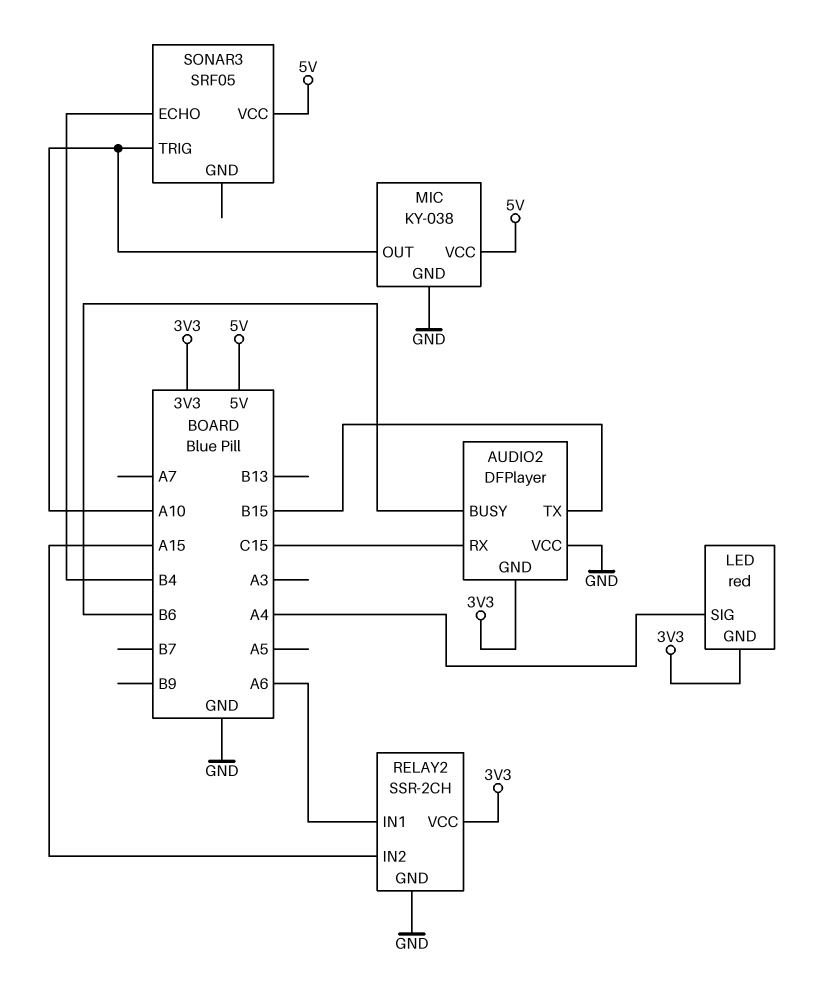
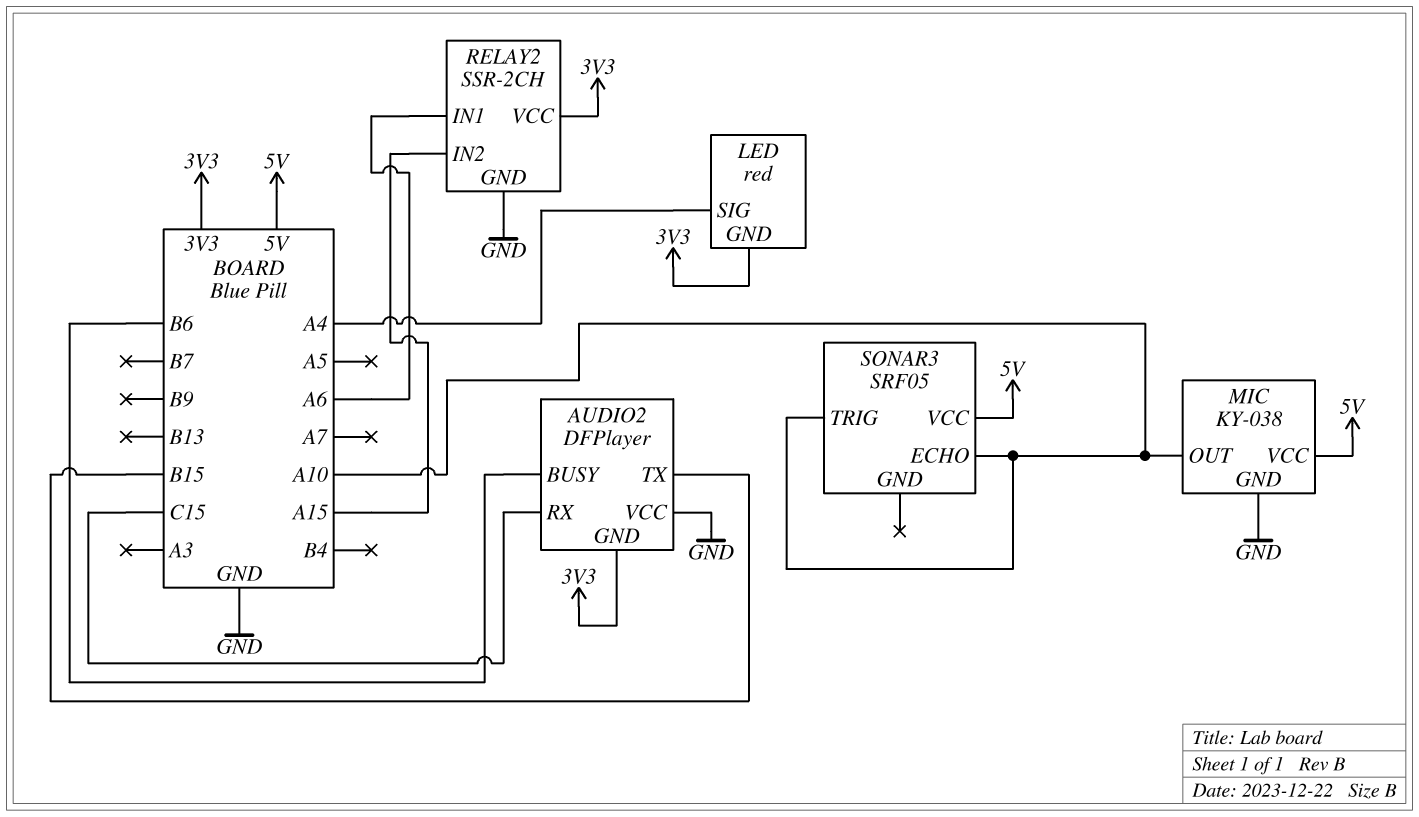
SONAR3 pin ECHO: B4 -> A10

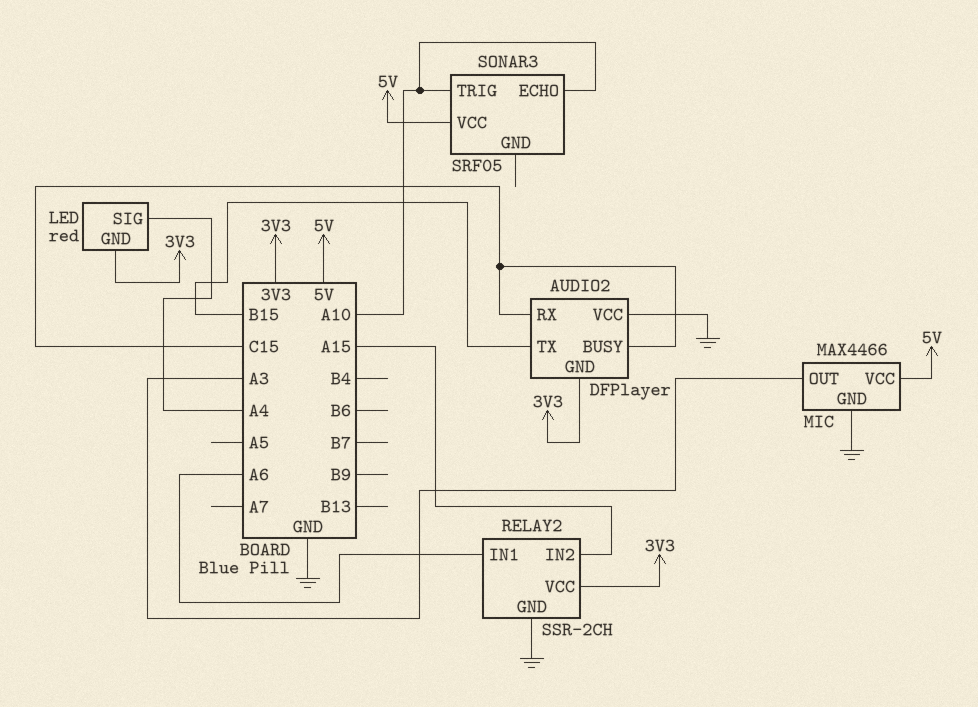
AUDIO2 pin BUSY: B6 -> C15
MIC: KY-038 -> MAX4466
MIC pin OUT: A10 -> A3

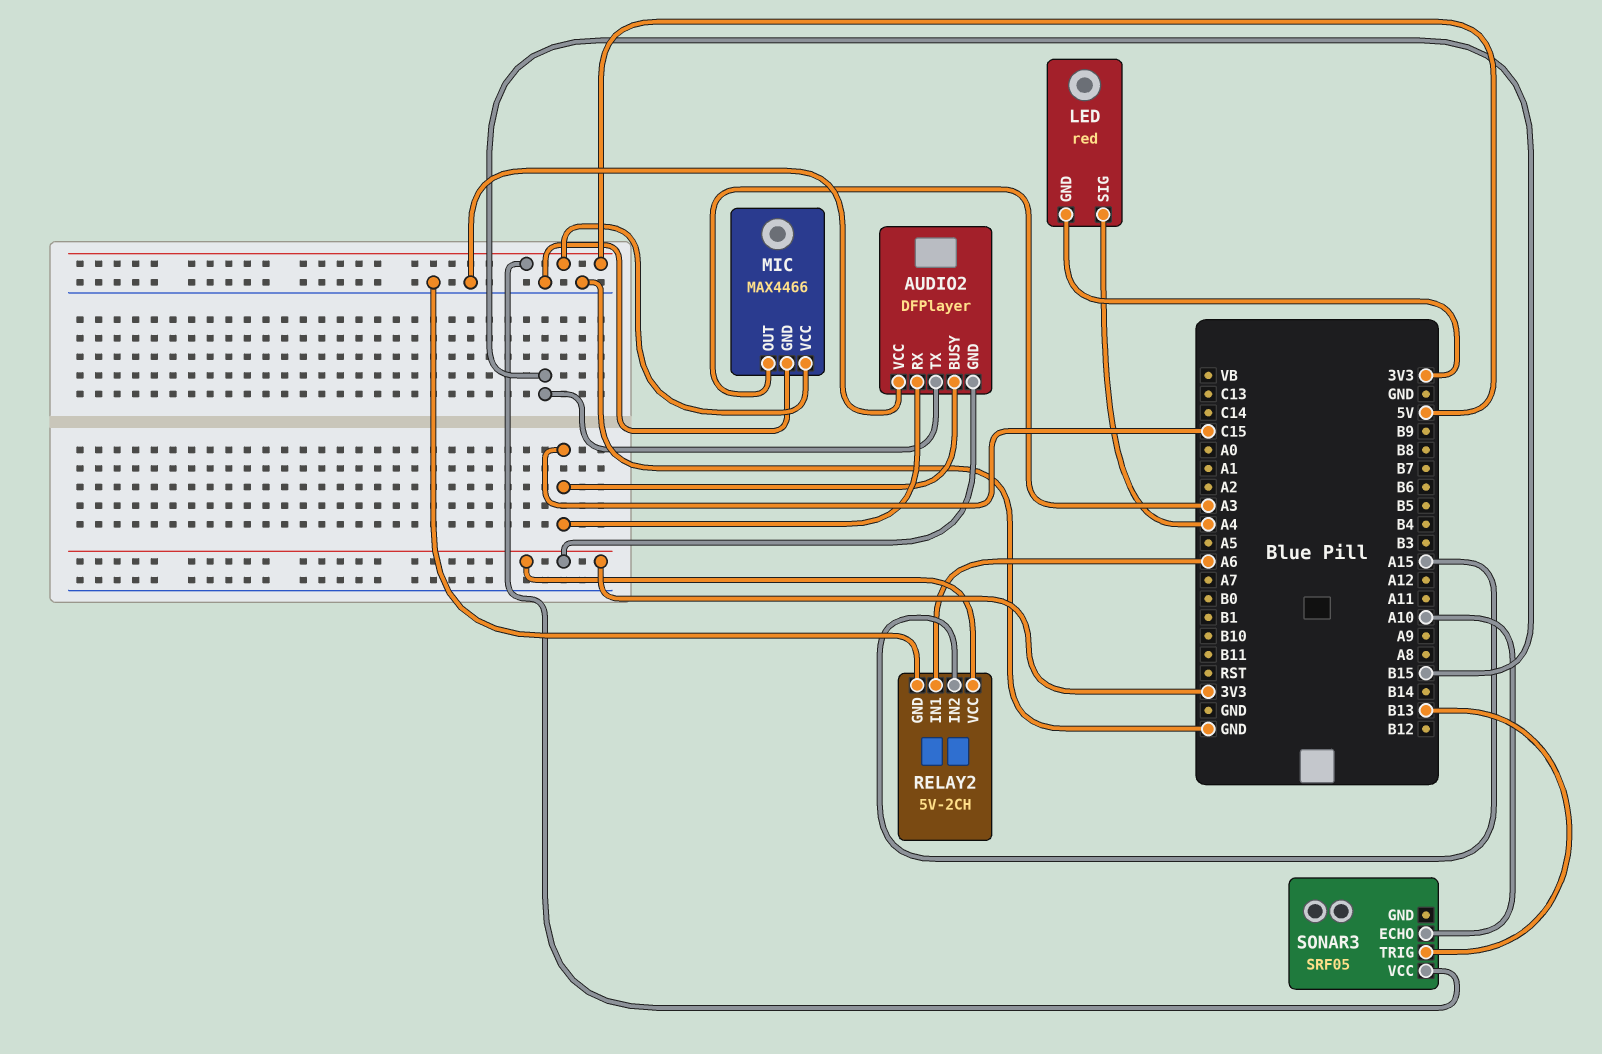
RELAY2: SSR-2CH -> 5V-2CH
SONAR3 pin TRIG: A10 -> B13

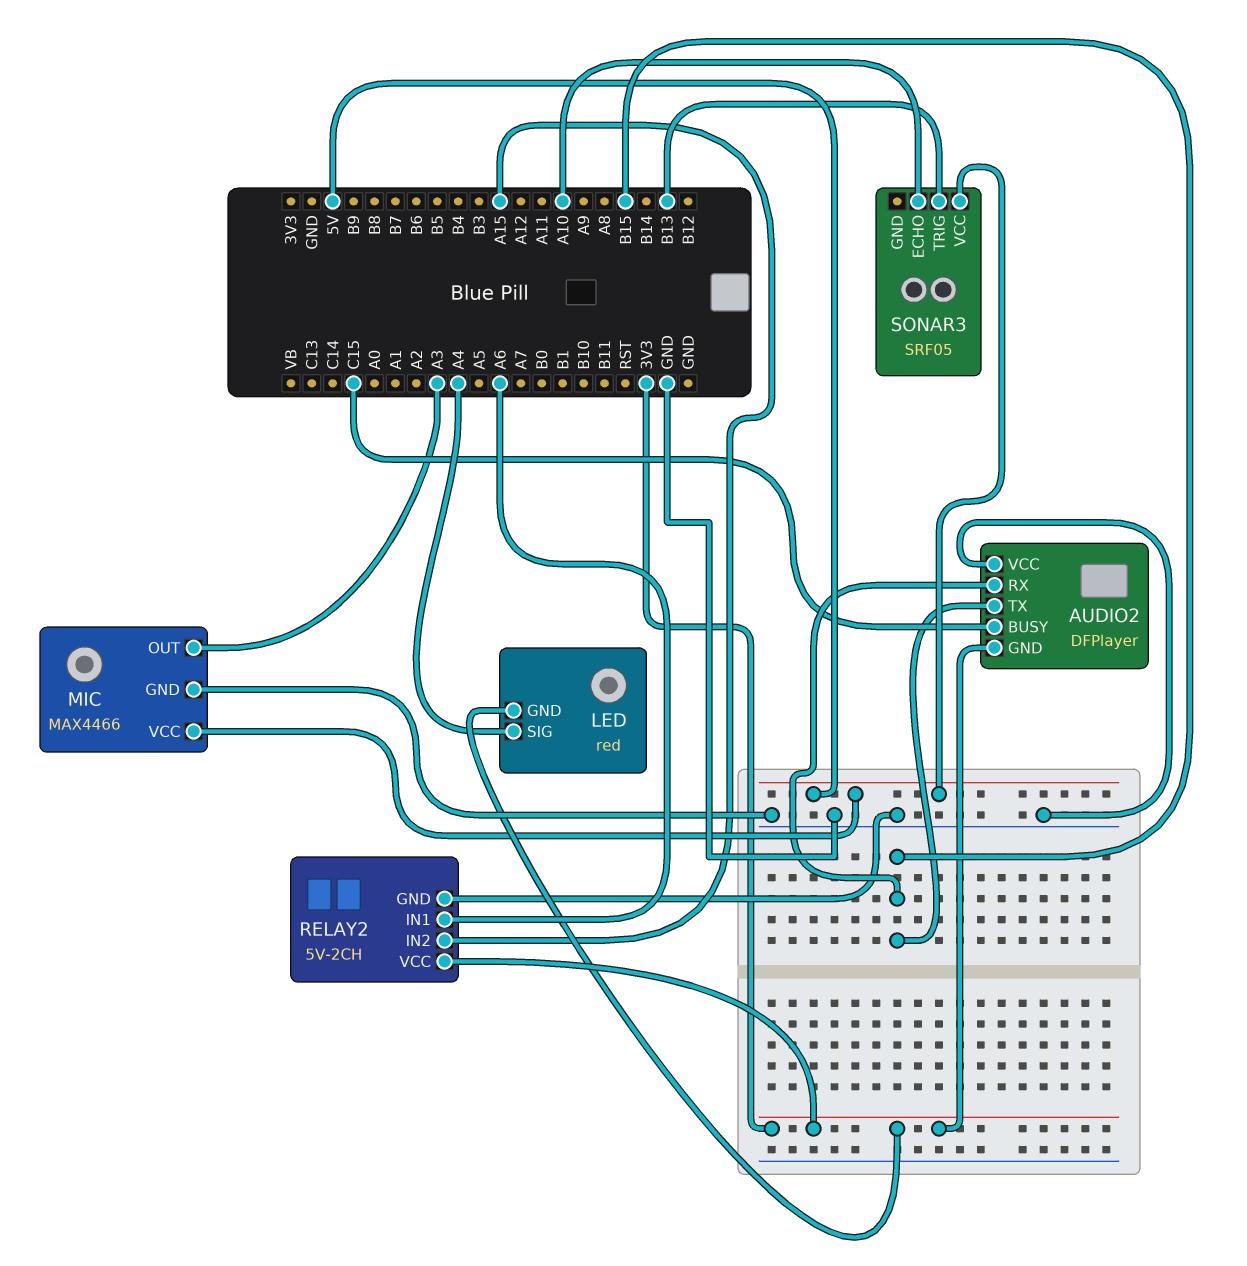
AUDIO2 pin RX: C15 -> B15

